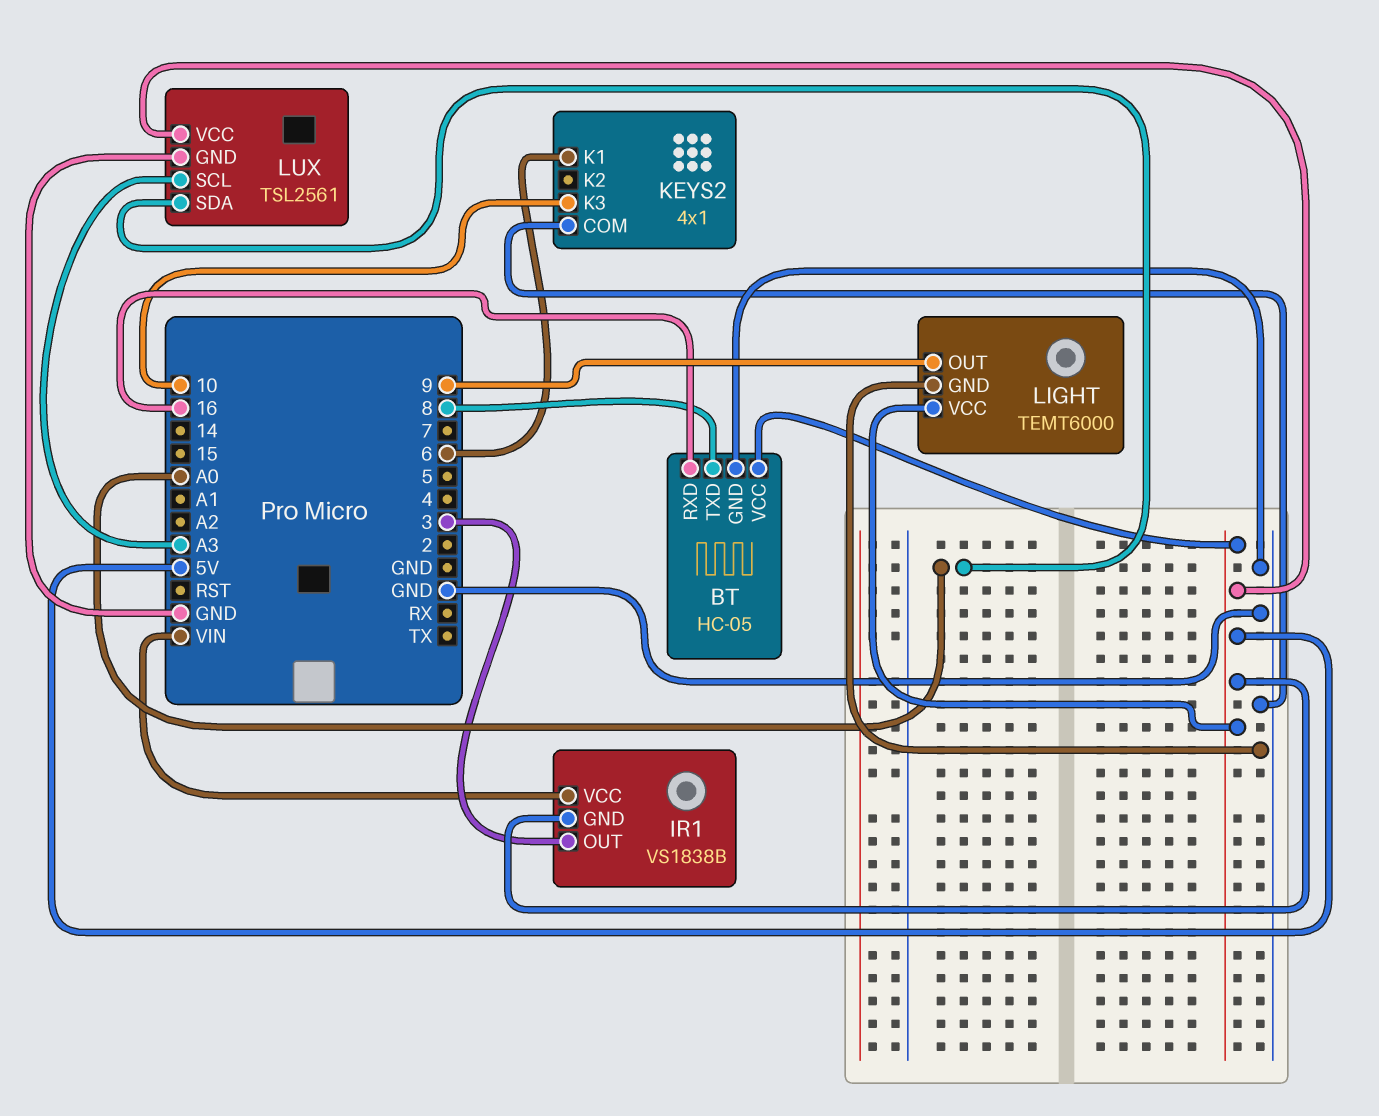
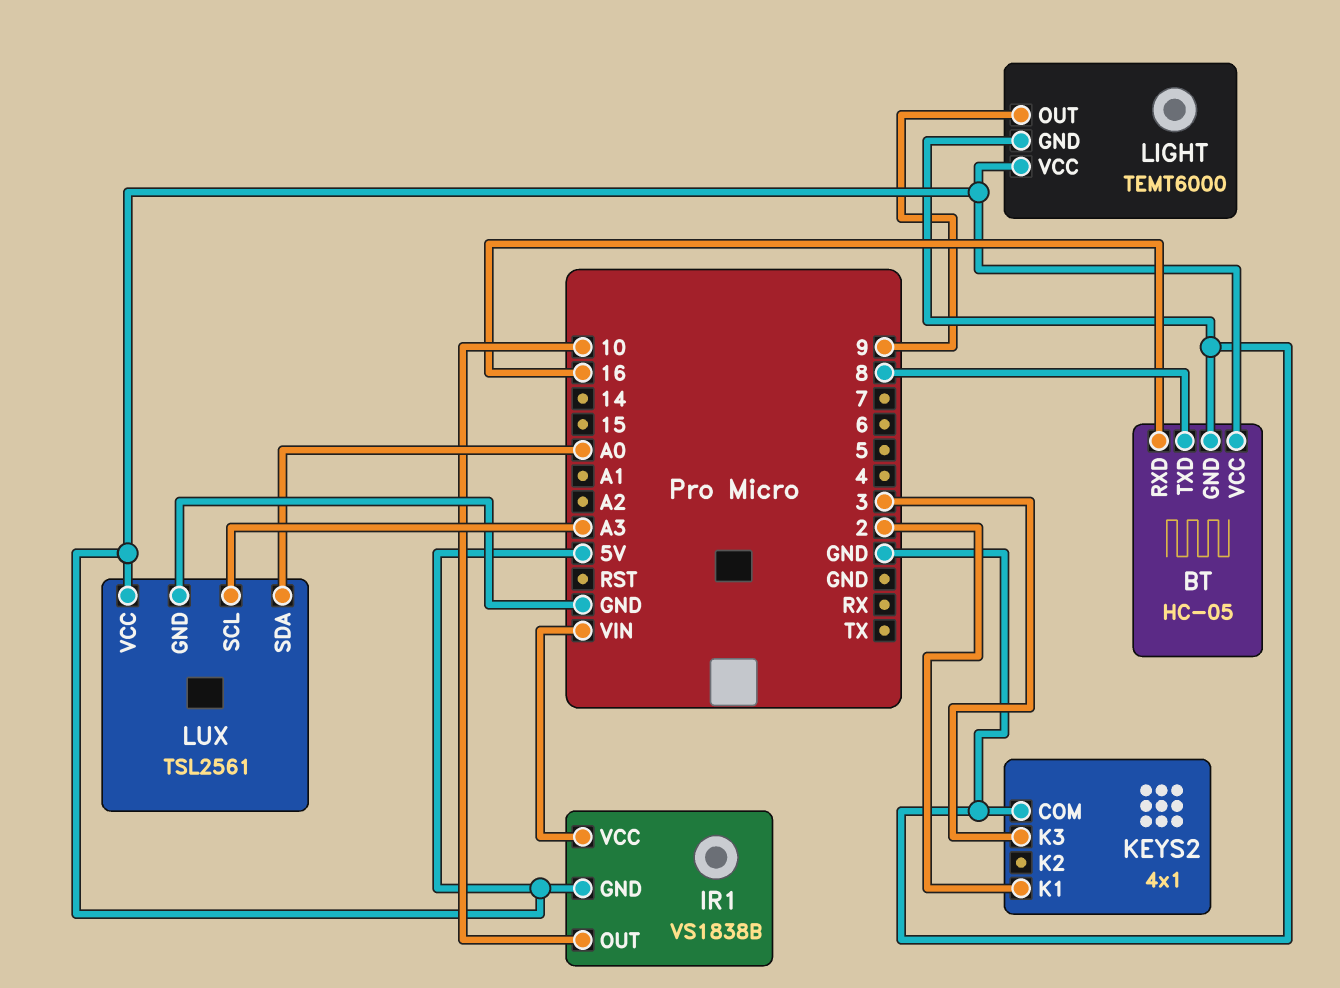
IR1 pin OUT: 3 -> 10
KEYS2 pin K1: 6 -> 2
KEYS2 pin K3: 10 -> 3

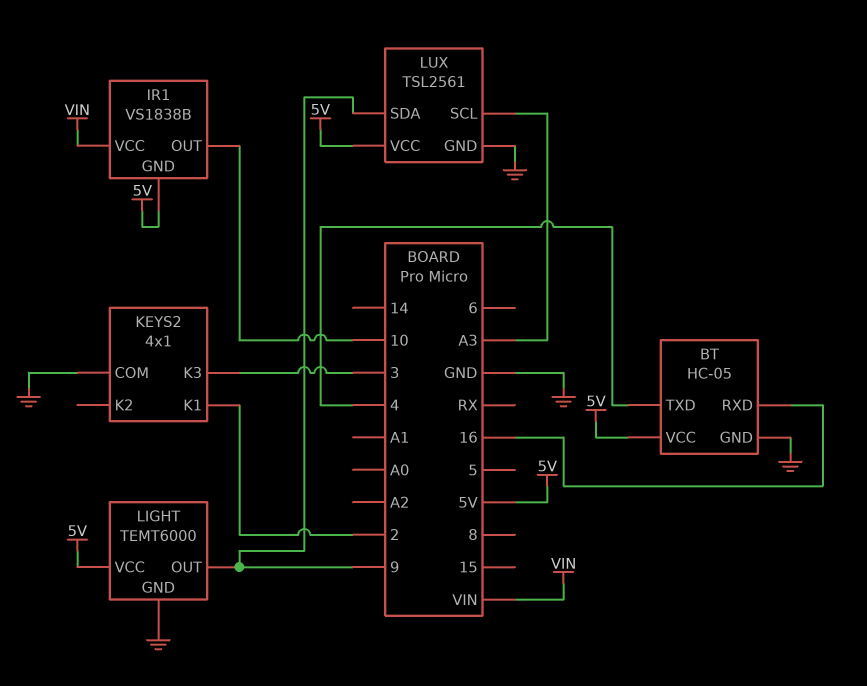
BT pin TXD: 8 -> 4
LUX pin SDA: A0 -> 9

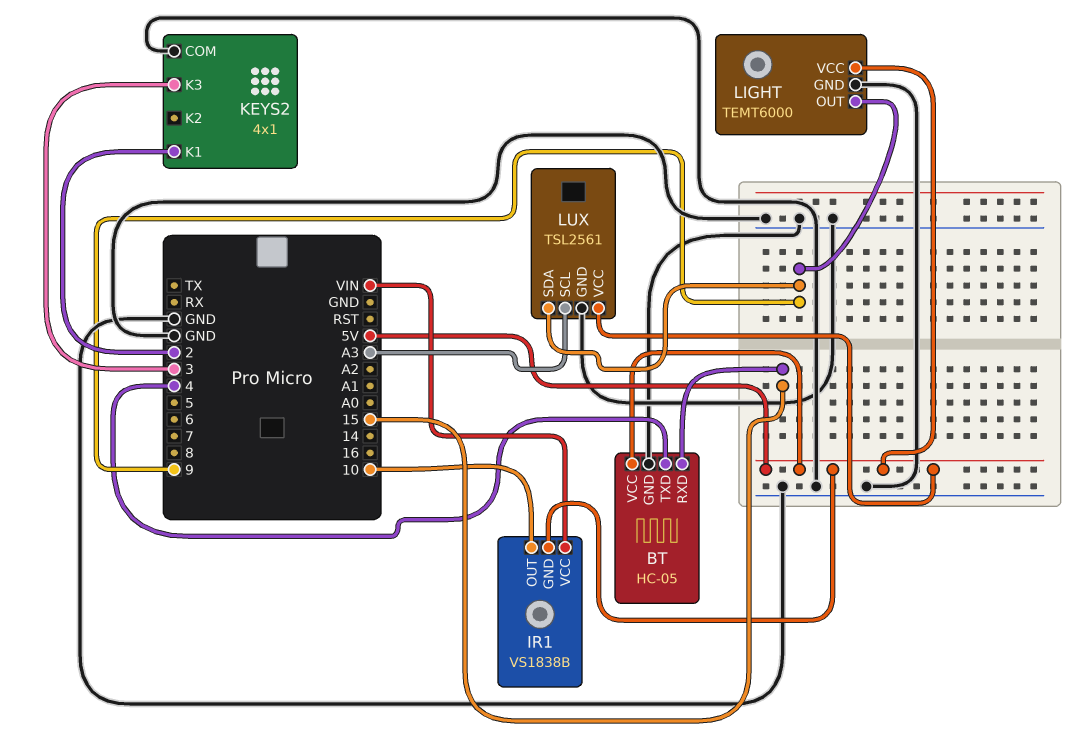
BT pin RXD: 16 -> 15

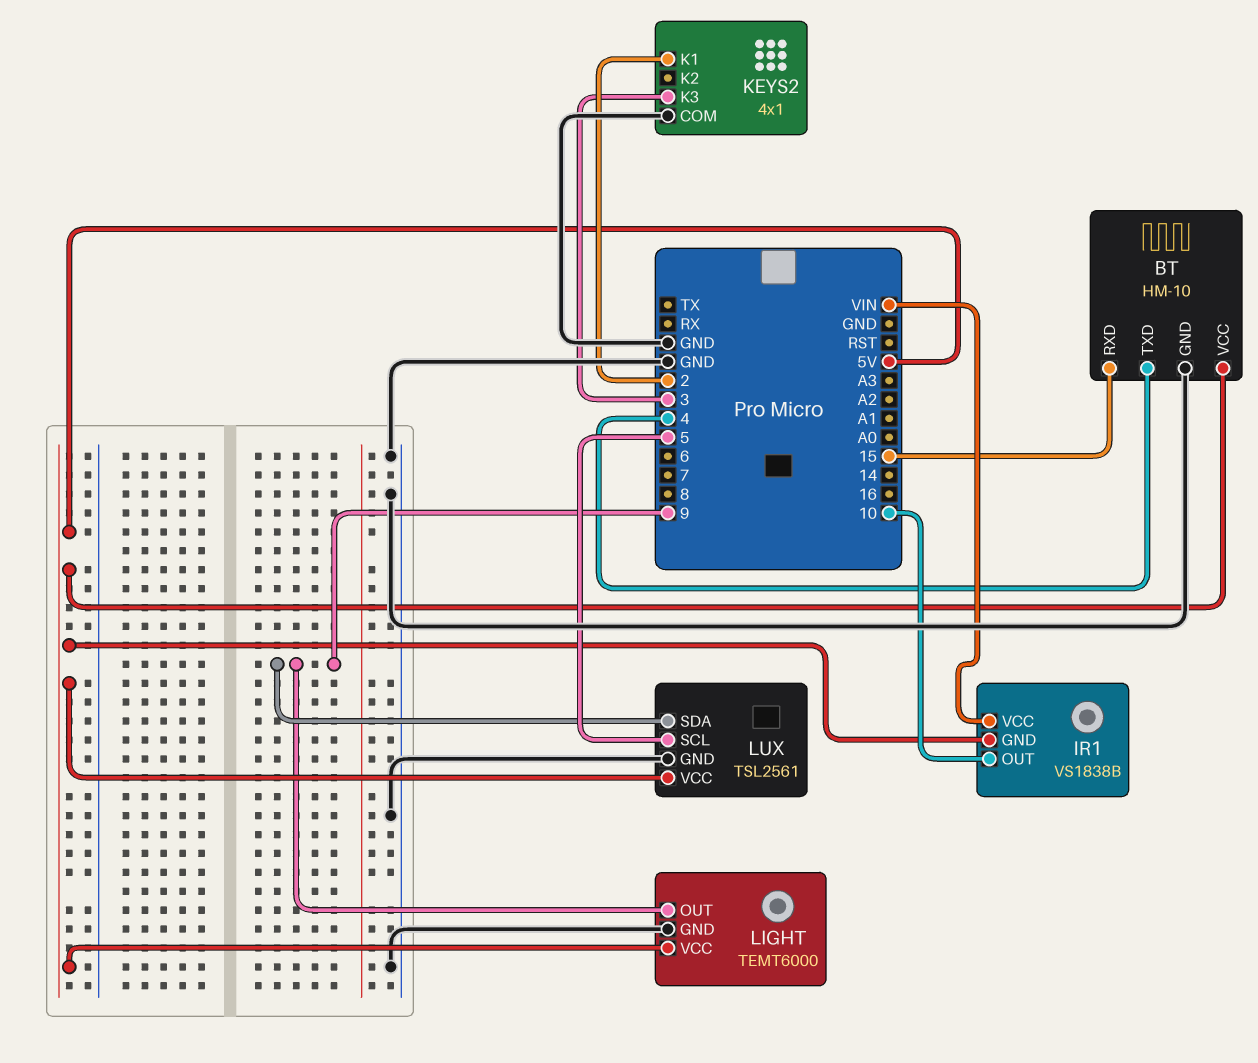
BT: HC-05 -> HM-10
LUX pin SCL: A3 -> 5

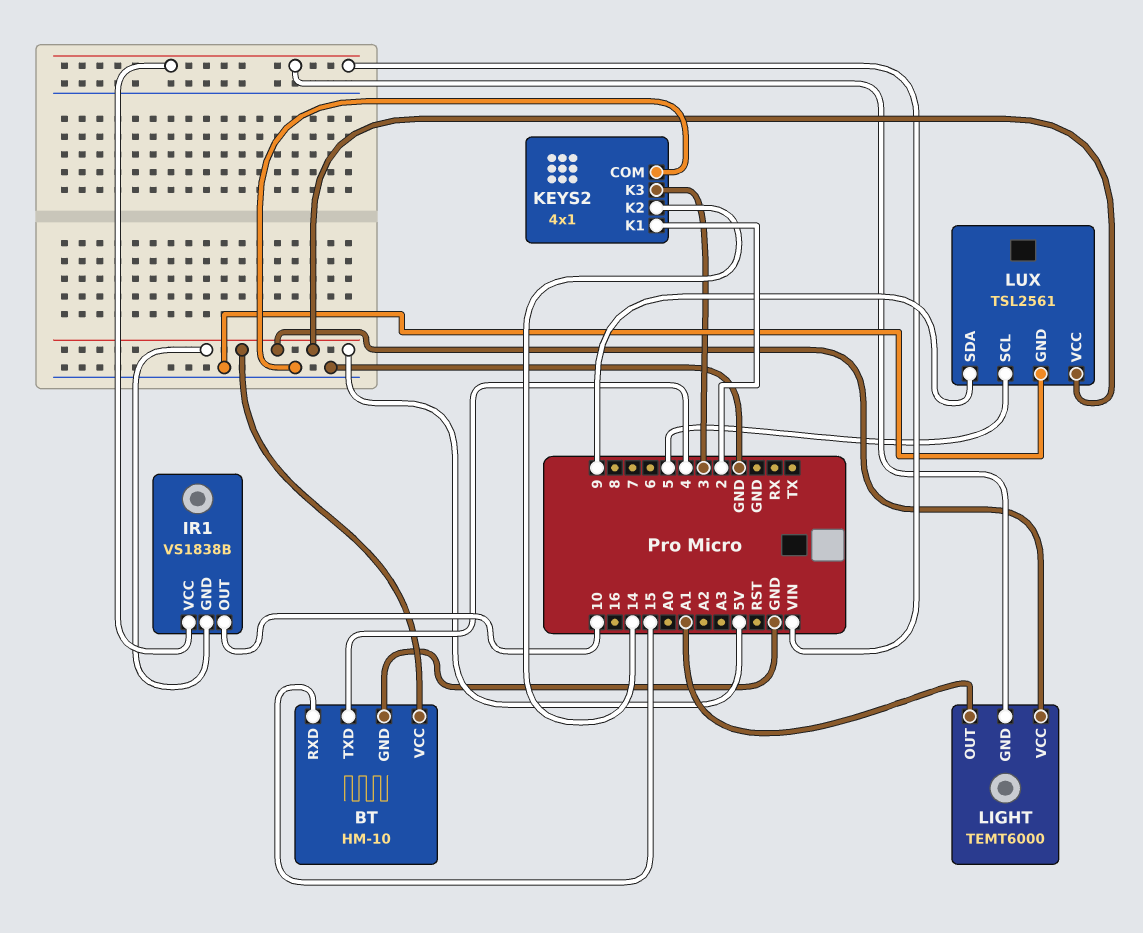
KEYS2 pin K2: none -> 14
LIGHT pin GND: GND -> VIN
LIGHT pin OUT: 9 -> A1

